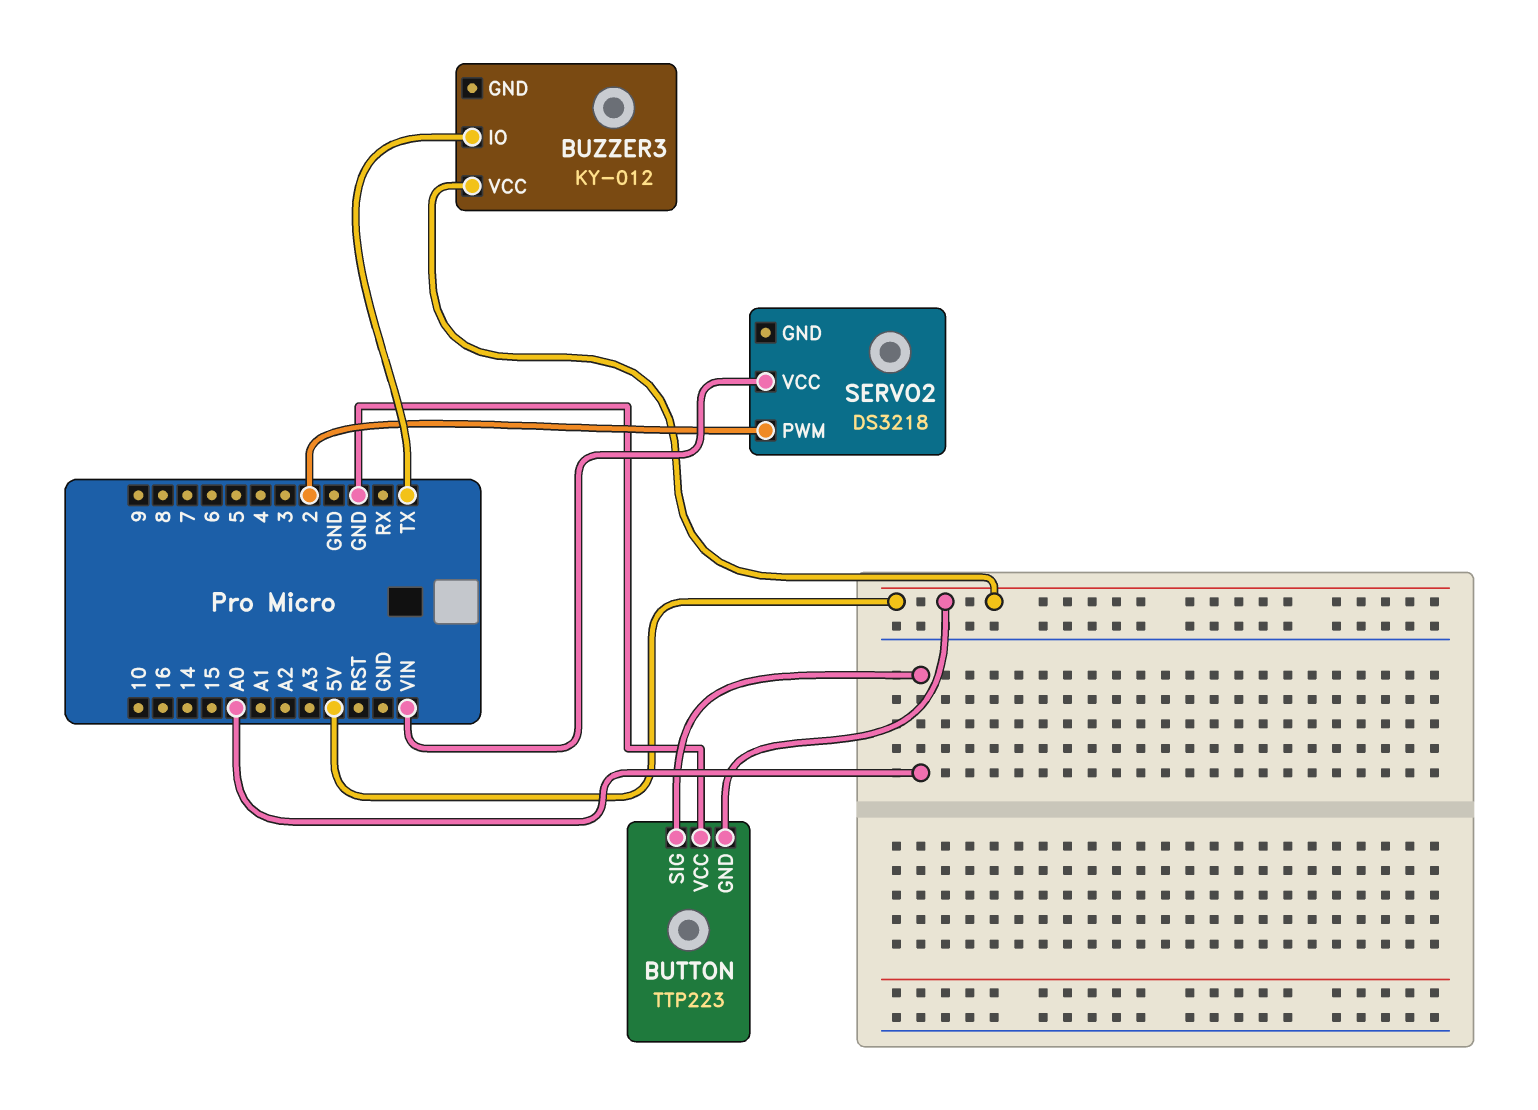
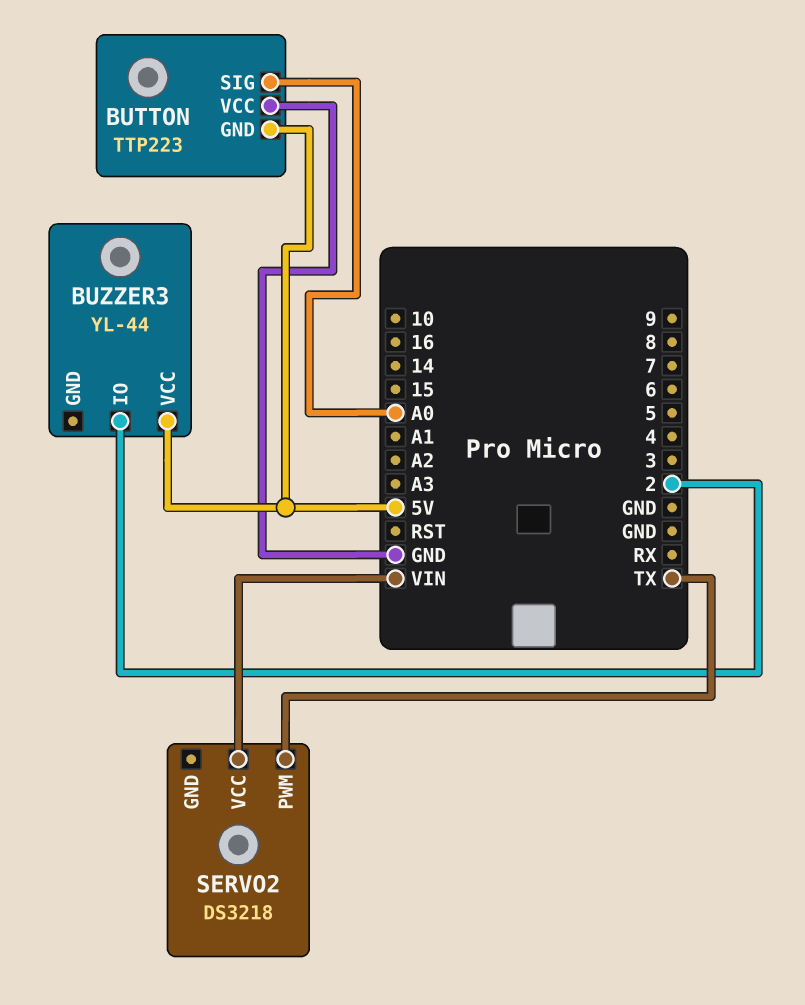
BUZZER3: KY-012 -> YL-44
BUZZER3 pin IO: TX -> 2
SERVO2 pin PWM: 2 -> TX

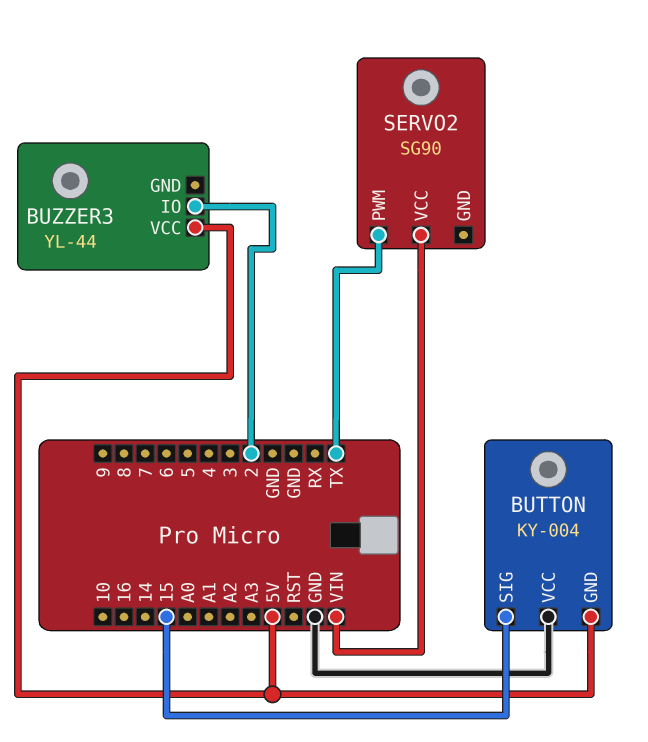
BUTTON: TTP223 -> KY-004
BUTTON pin SIG: A0 -> 15
SERVO2: DS3218 -> SG90

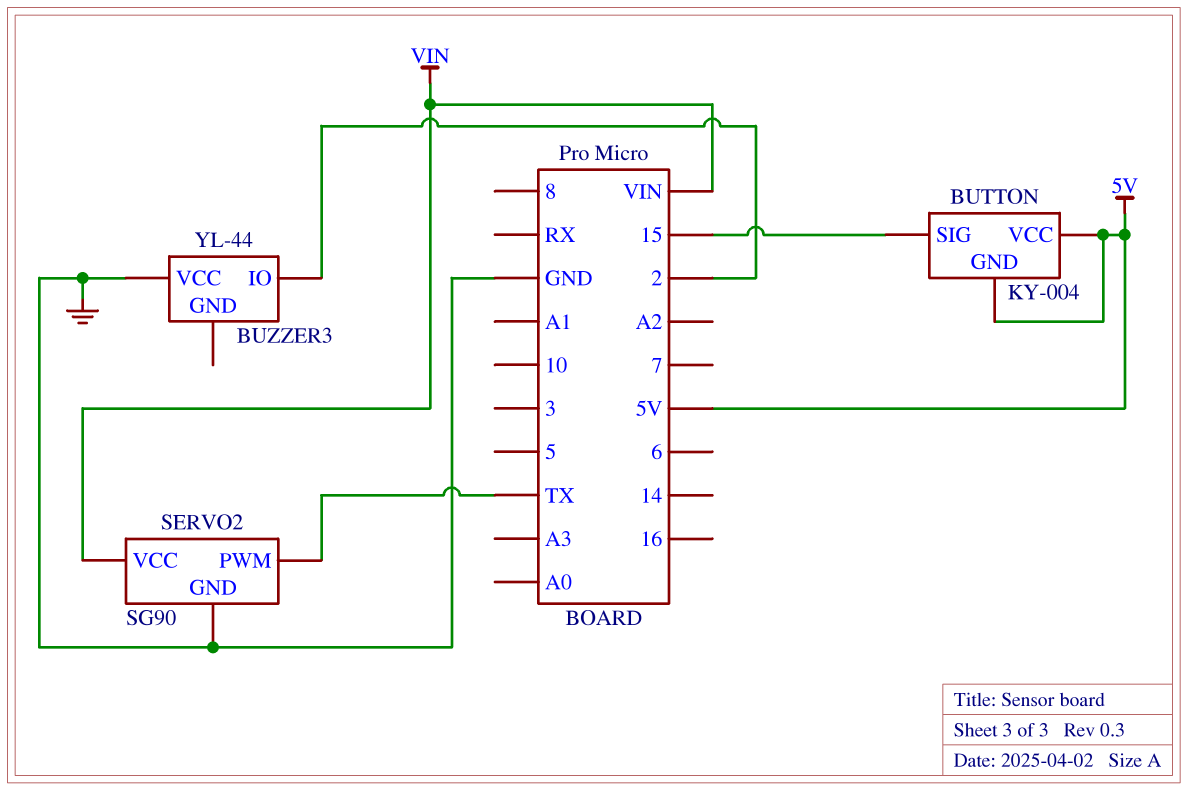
BUTTON pin VCC: GND -> 5V
BUZZER3 pin VCC: 5V -> GND
SERVO2 pin GND: none -> GND

